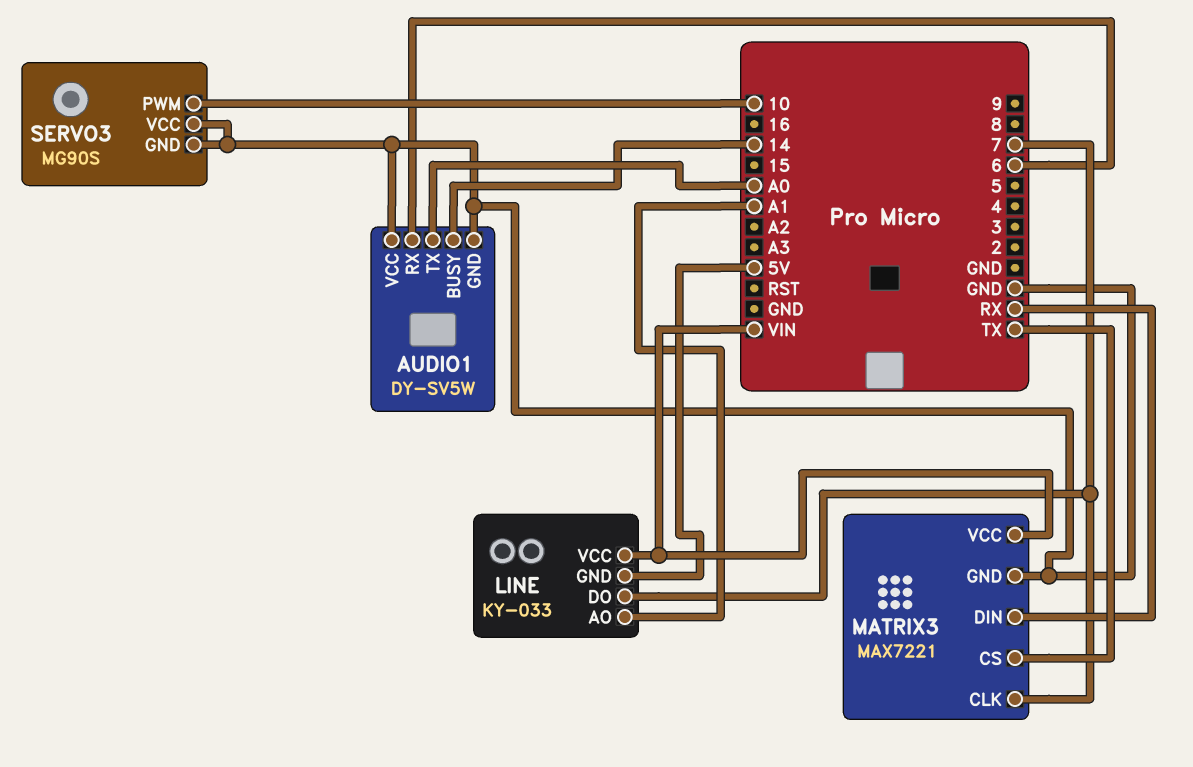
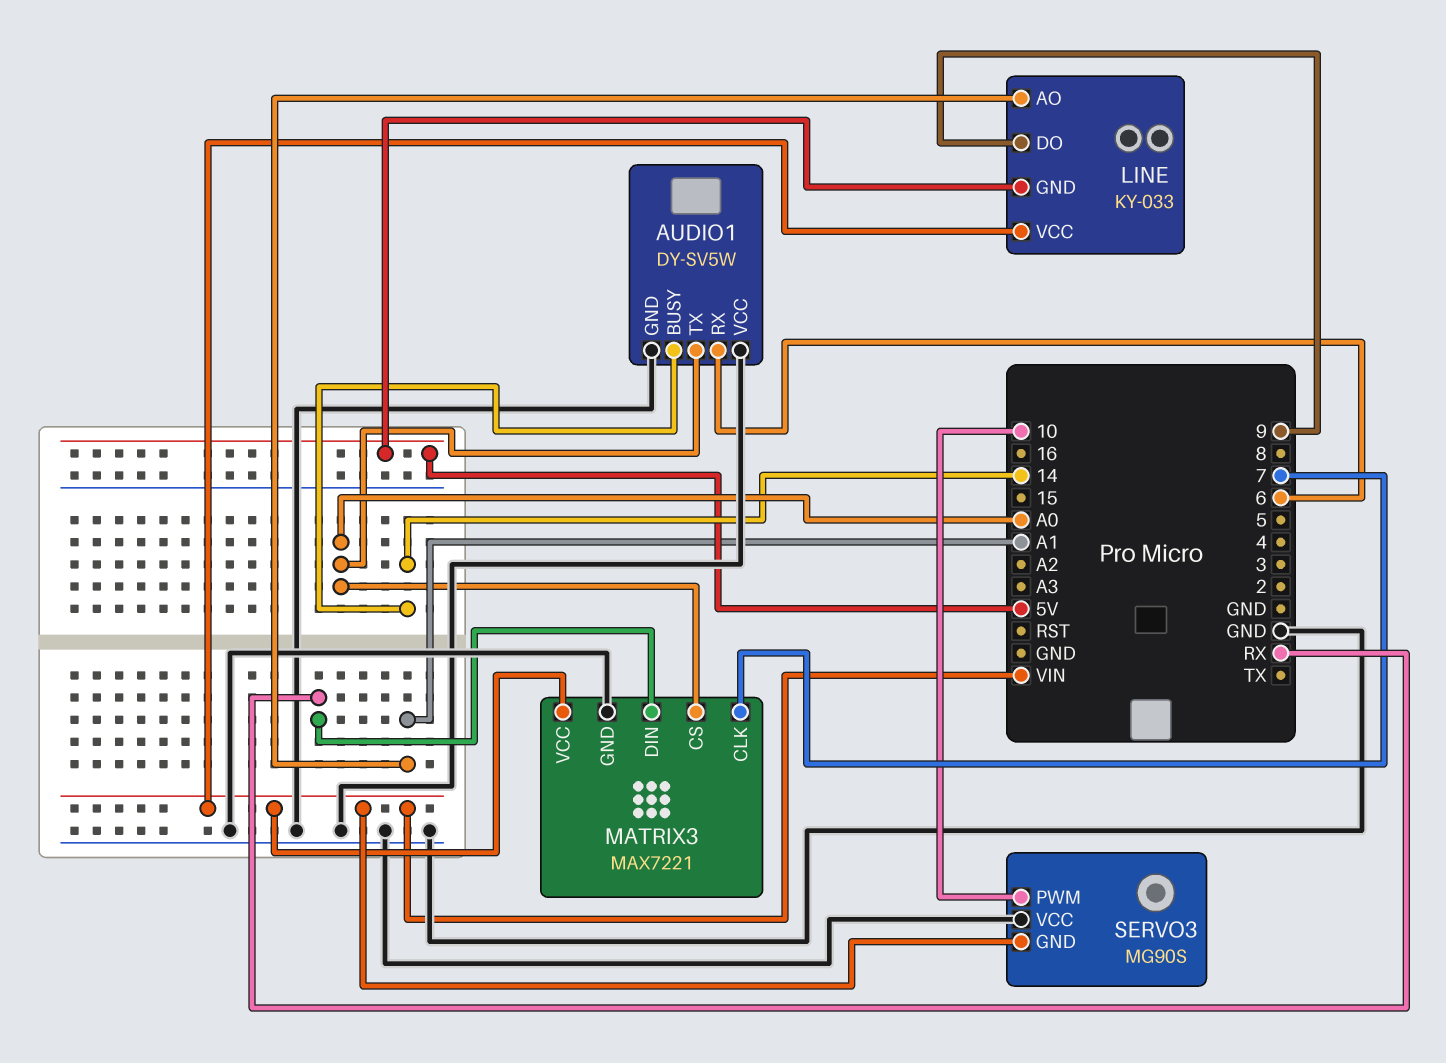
LINE pin DO: 7 -> 9
MATRIX3 pin CS: TX -> A0
SERVO3 pin GND: GND -> VIN

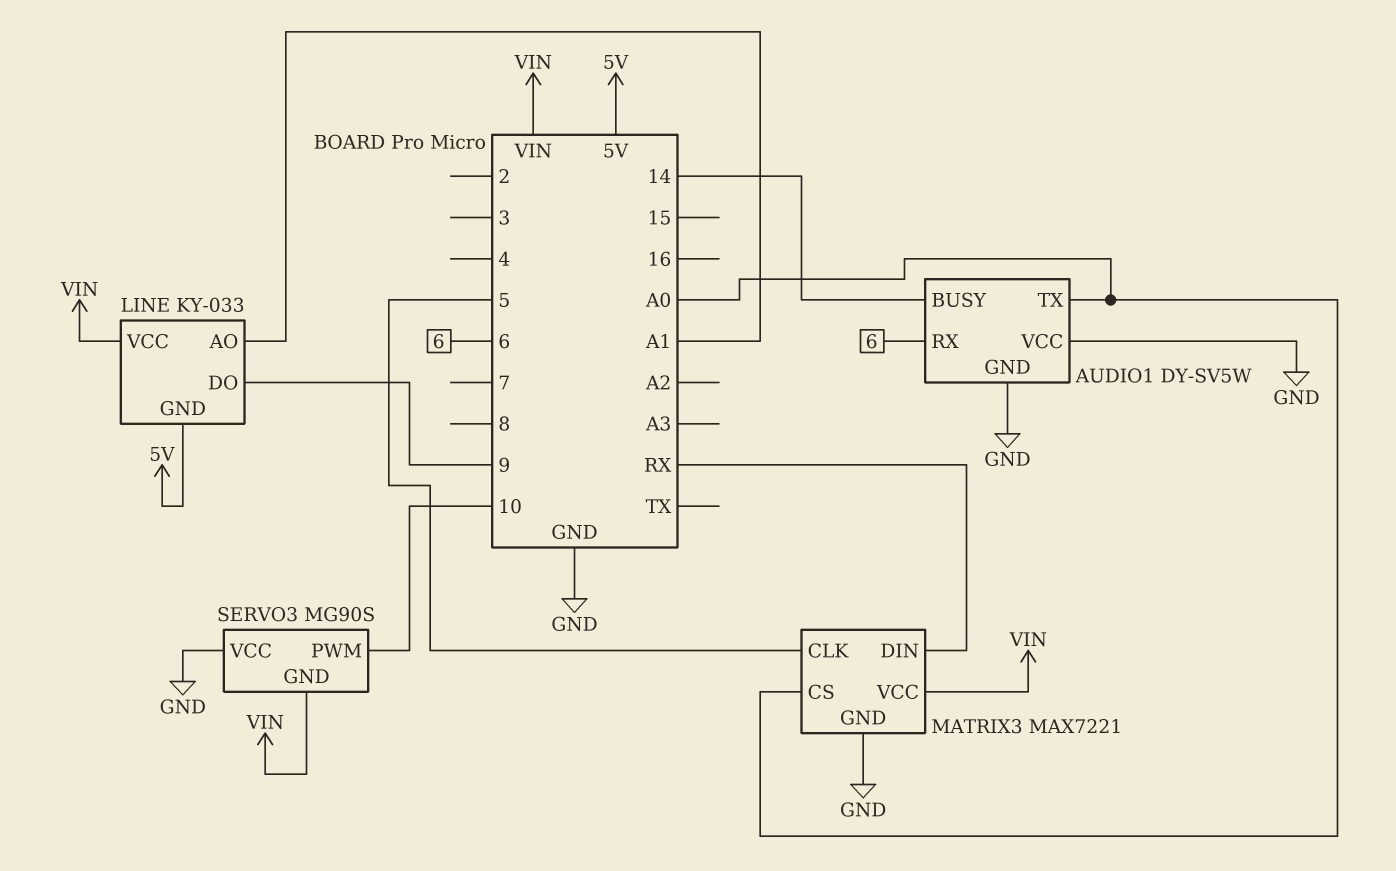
MATRIX3 pin CLK: 7 -> 5

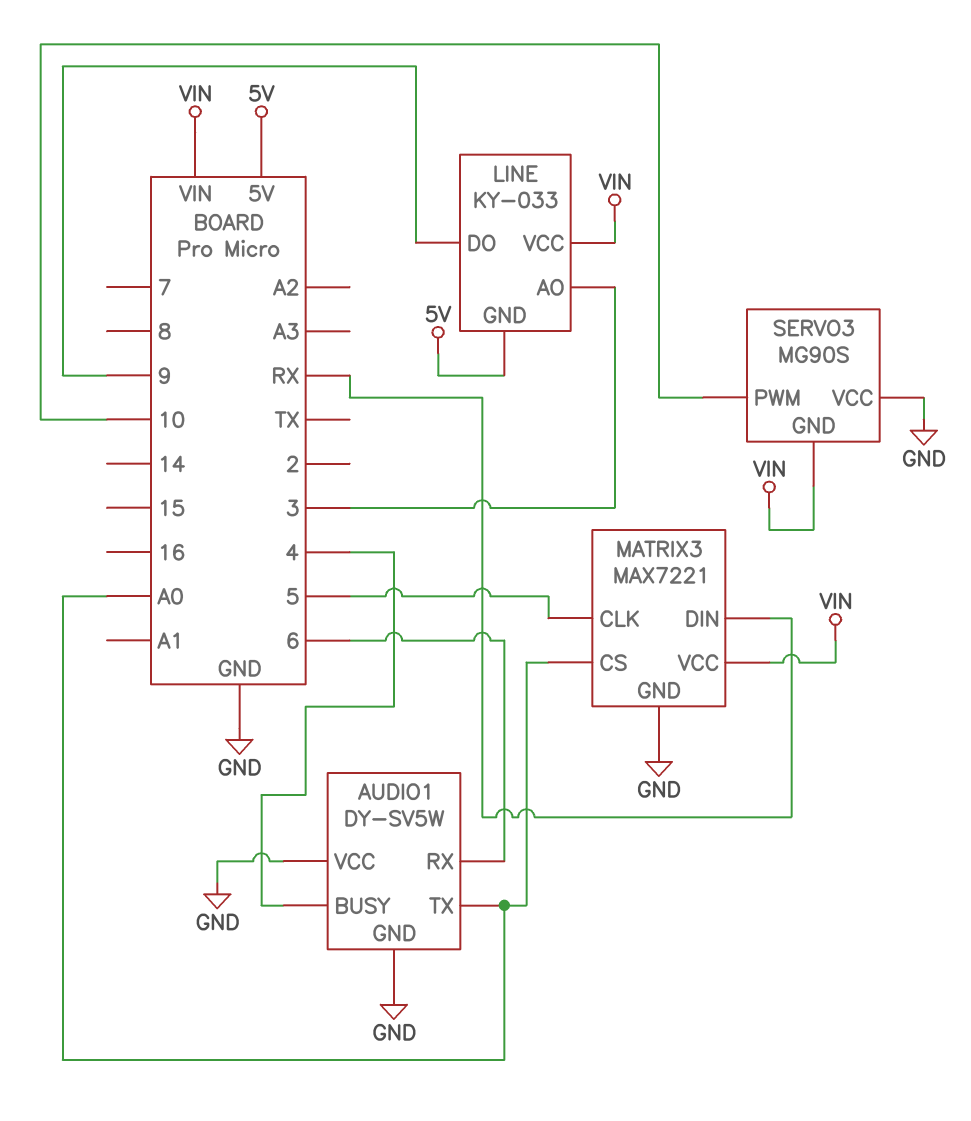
AUDIO1 pin BUSY: 14 -> 4
LINE pin AO: A1 -> 3

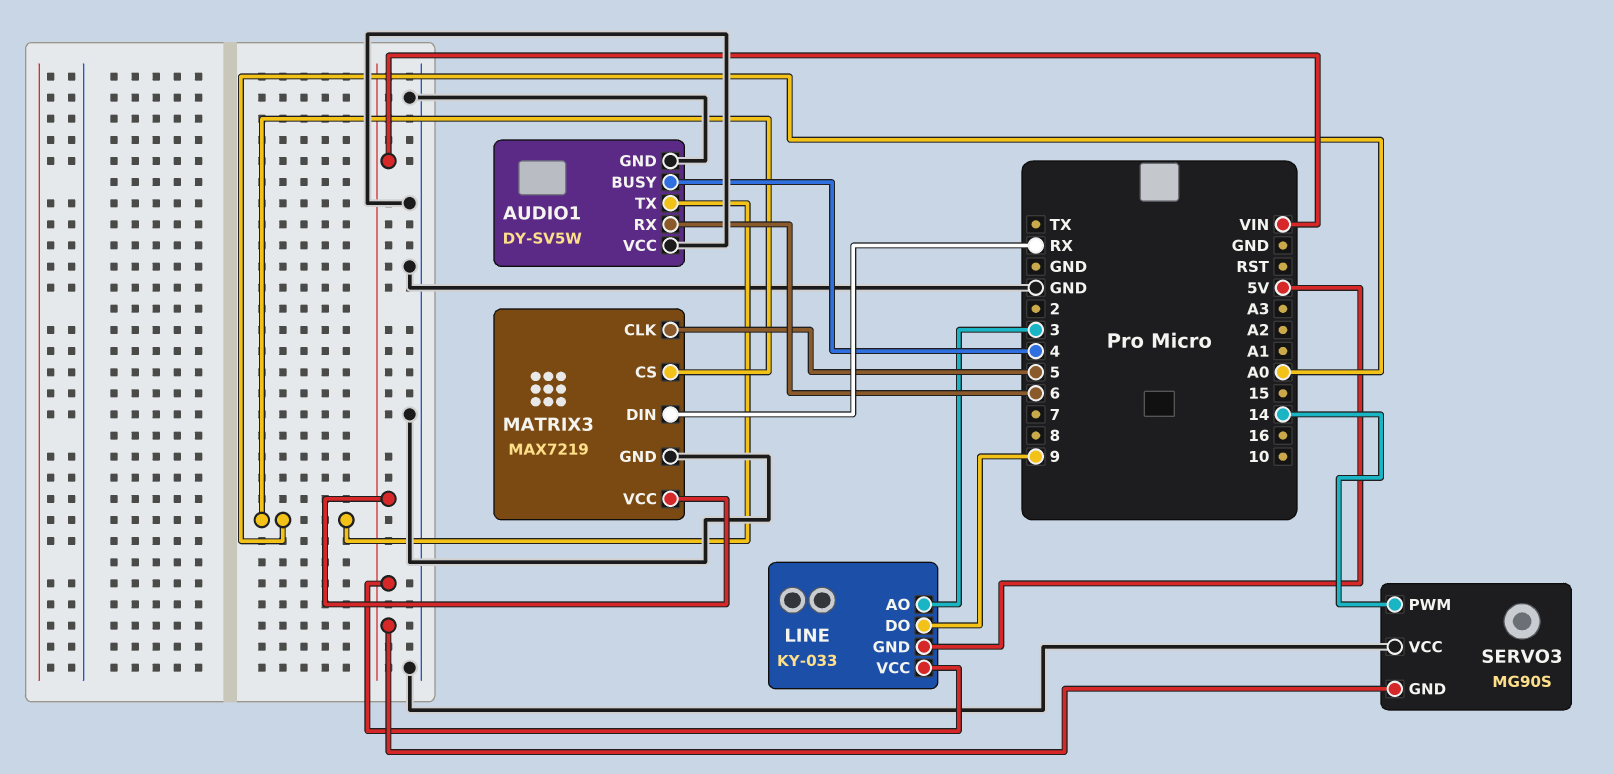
MATRIX3: MAX7221 -> MAX7219
SERVO3 pin PWM: 10 -> 14

